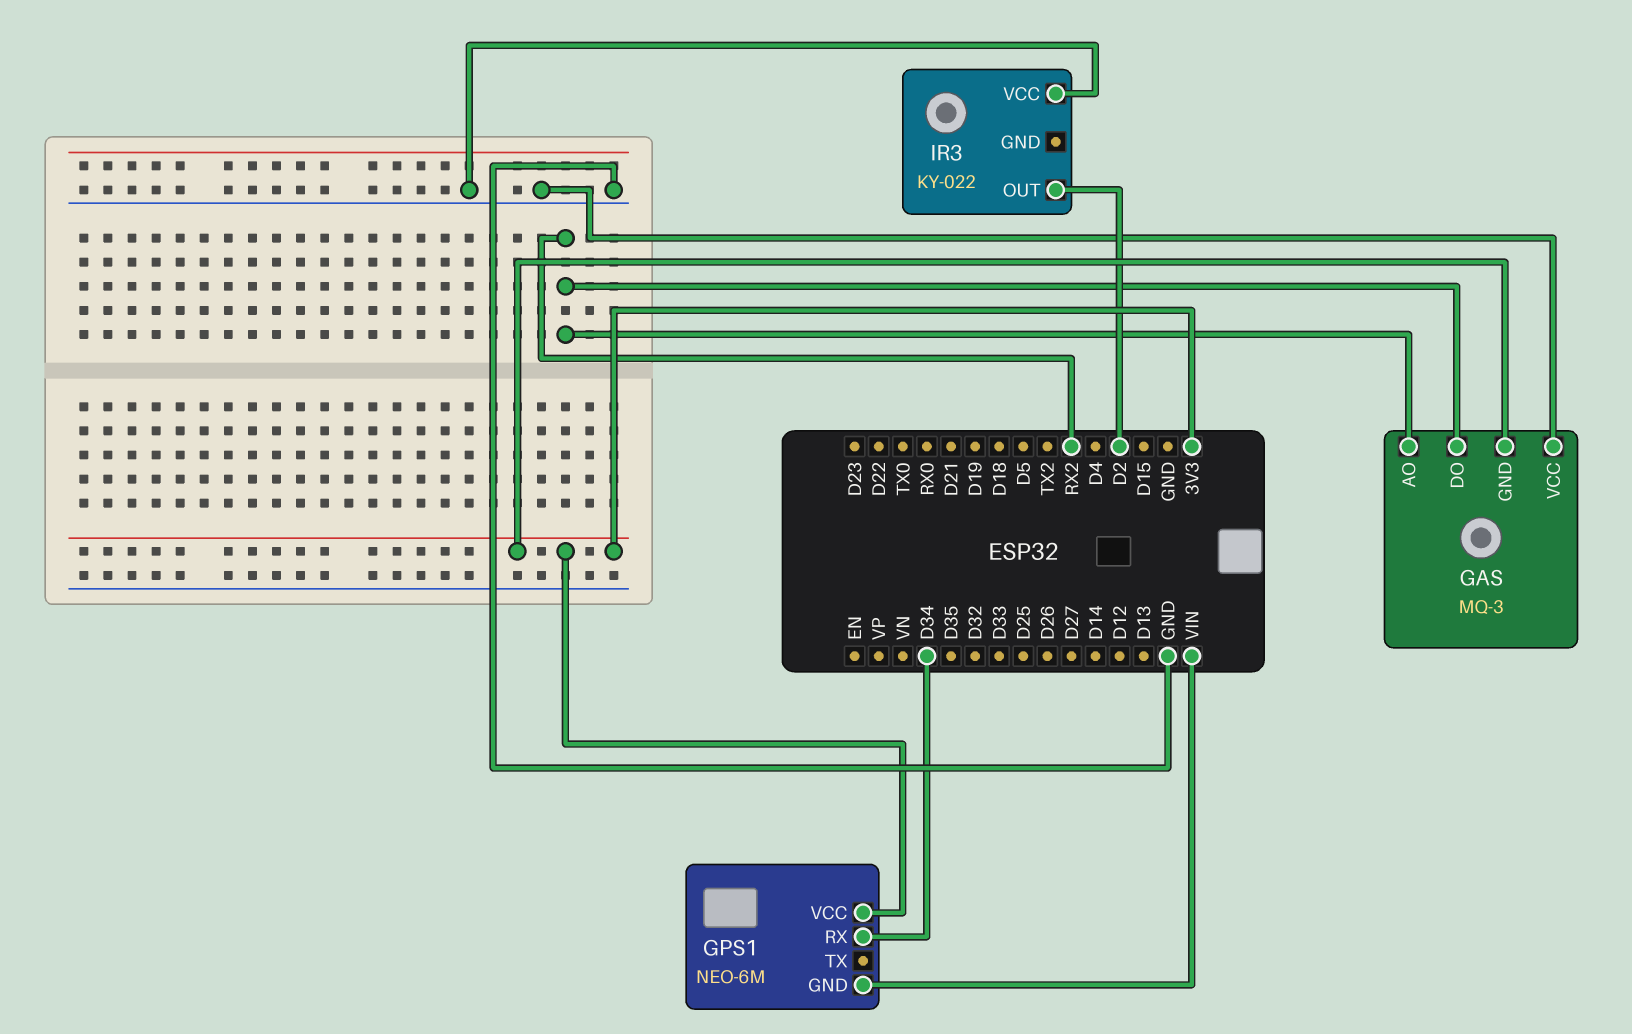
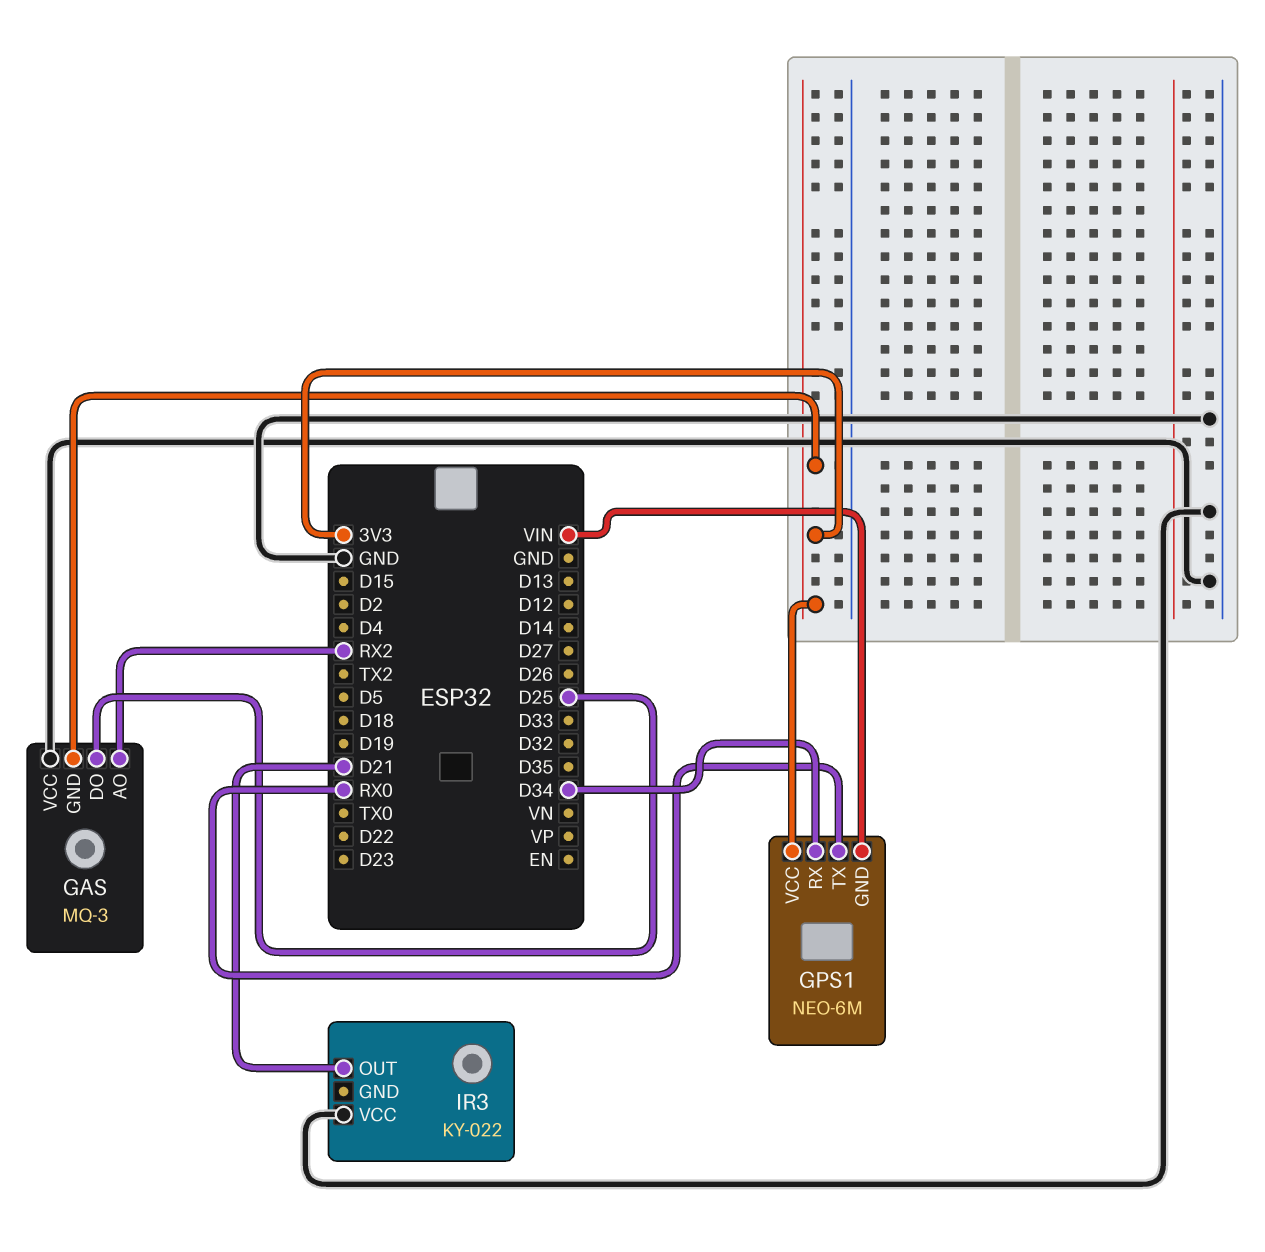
GAS pin DO: RX2 -> D25
GPS1 pin TX: none -> RX0
IR3 pin OUT: D2 -> D21

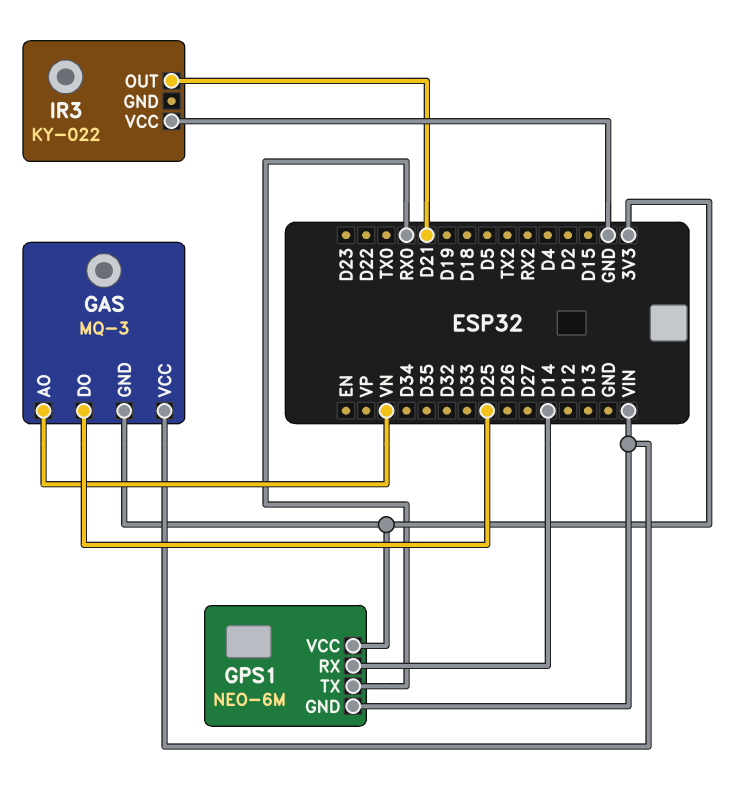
GAS pin AO: RX2 -> VN
GAS pin VCC: GND -> VIN
GPS1 pin RX: D34 -> D14

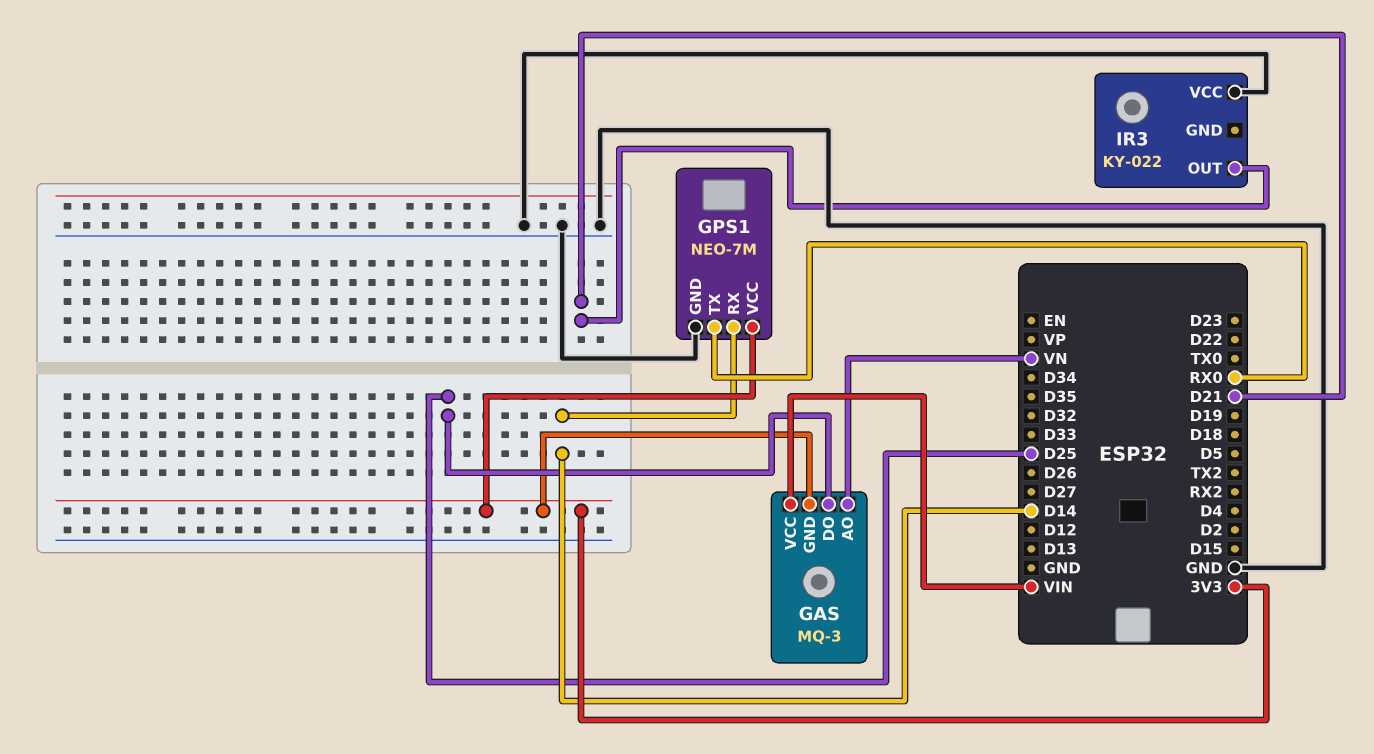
GPS1: NEO-6M -> NEO-7M
GPS1 pin GND: VIN -> GND

